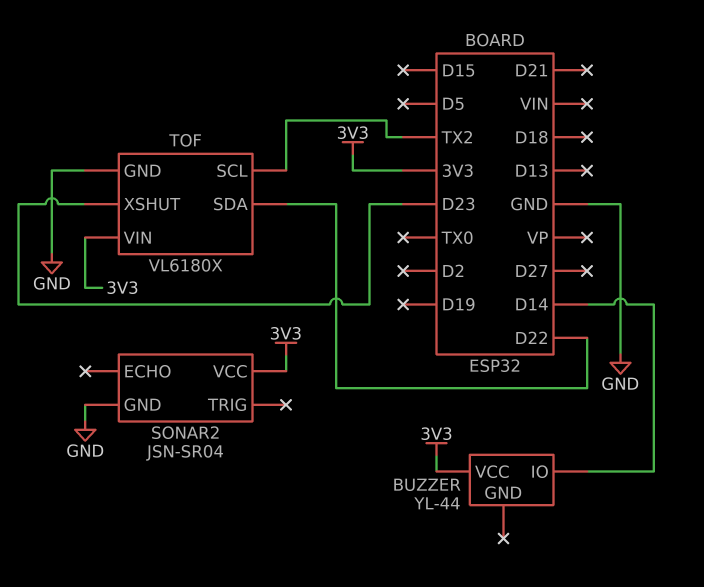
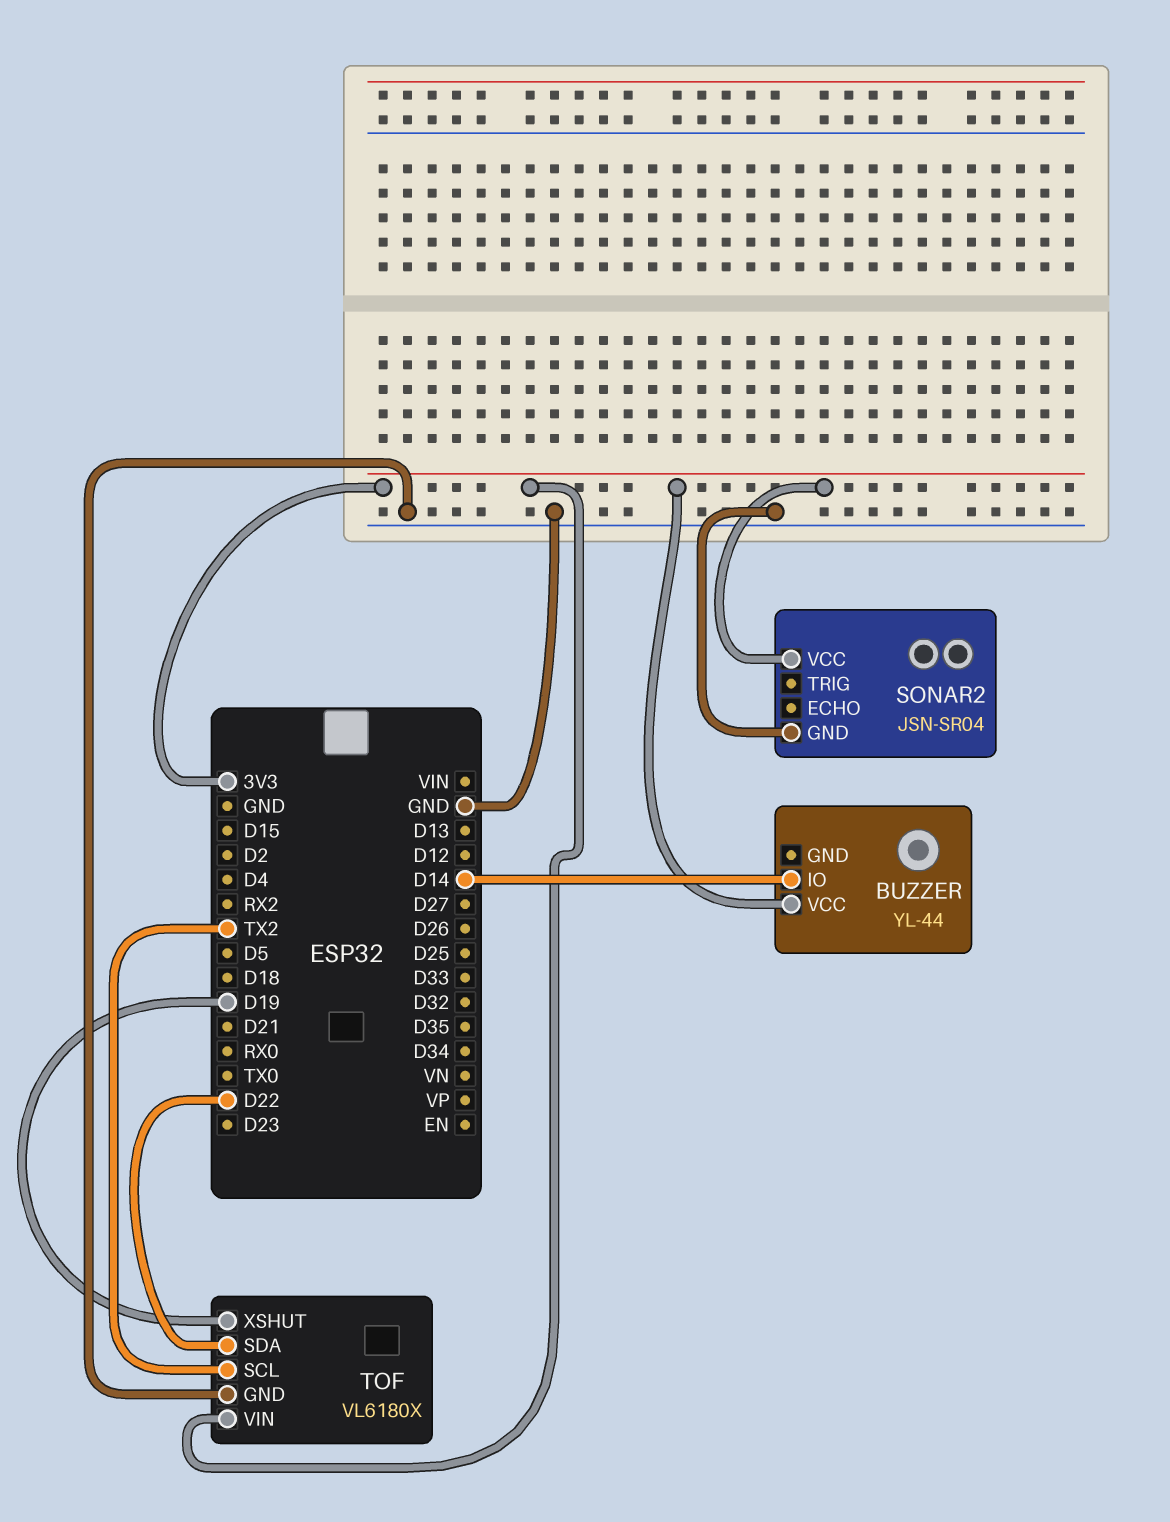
TOF pin XSHUT: D23 -> D19

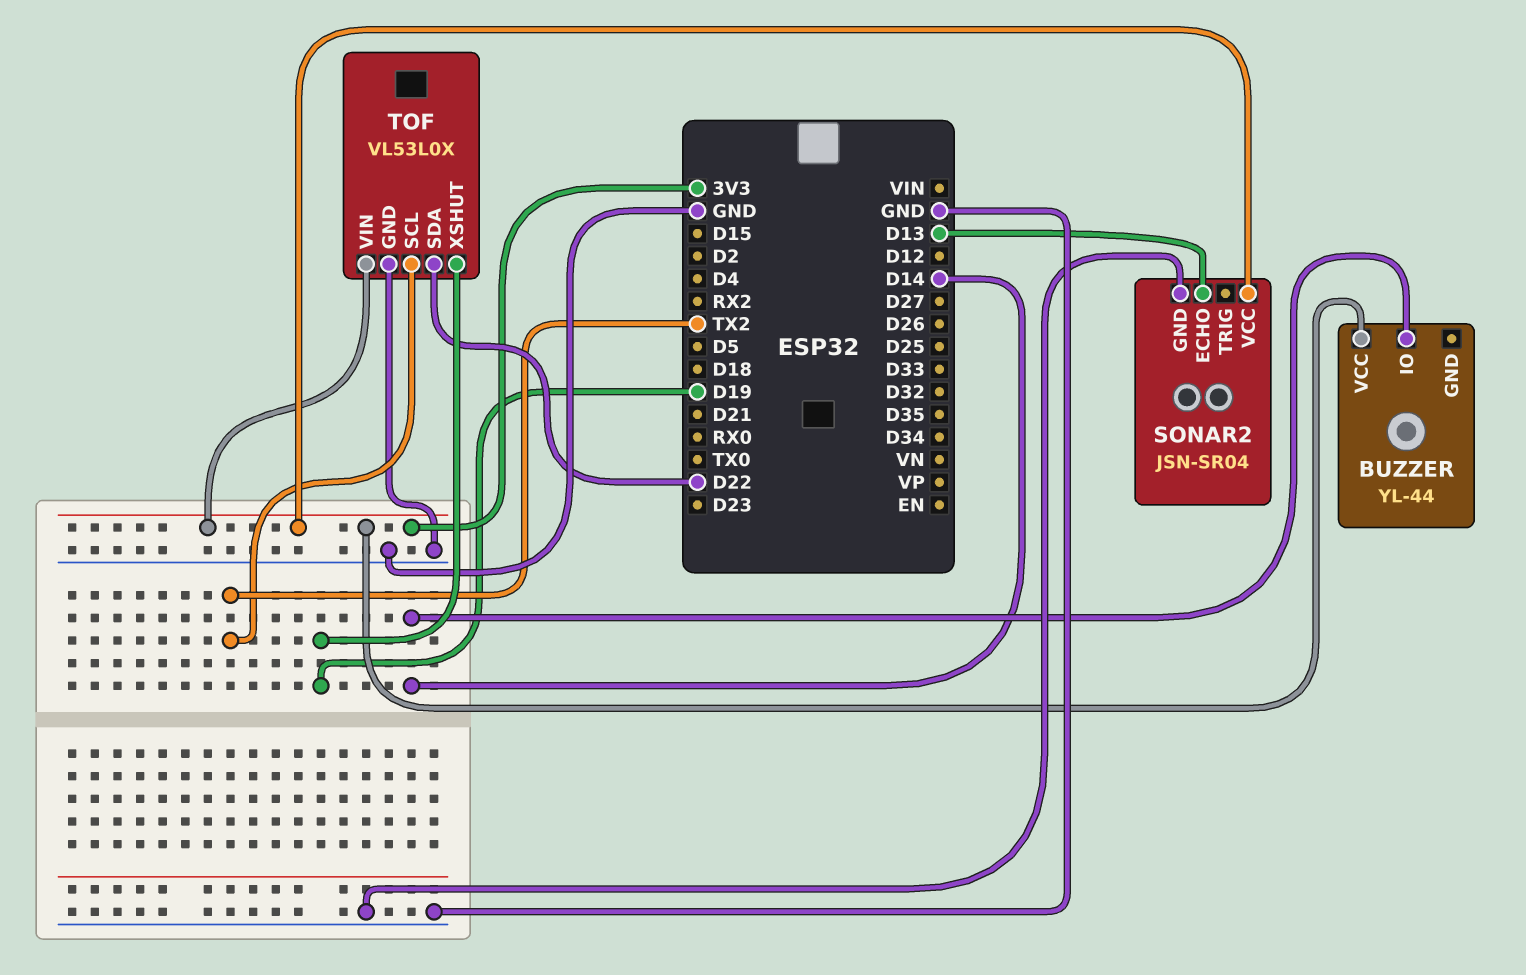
SONAR2 pin ECHO: none -> D13
TOF: VL6180X -> VL53L0X

